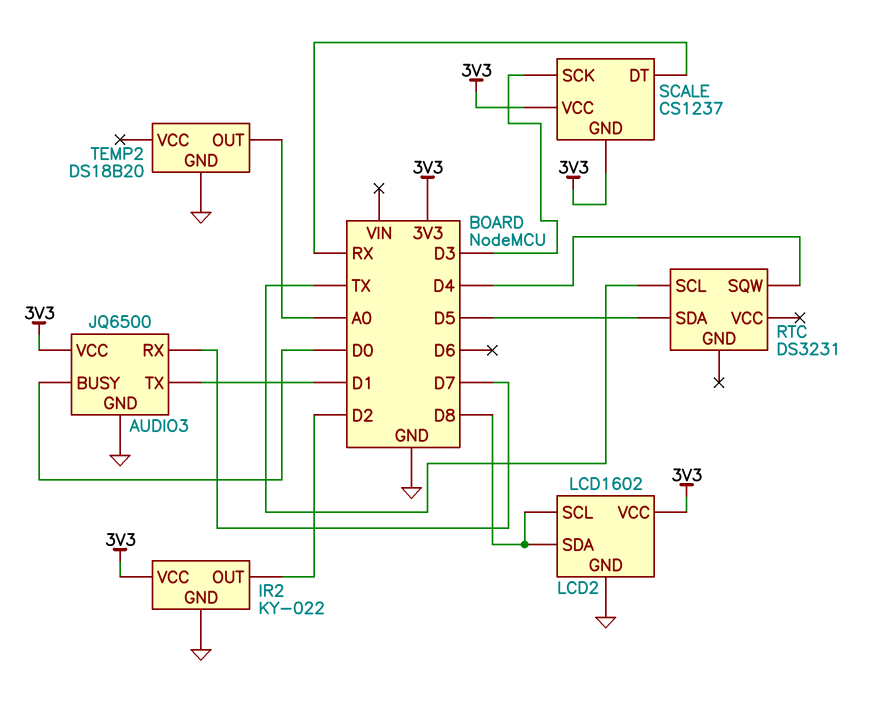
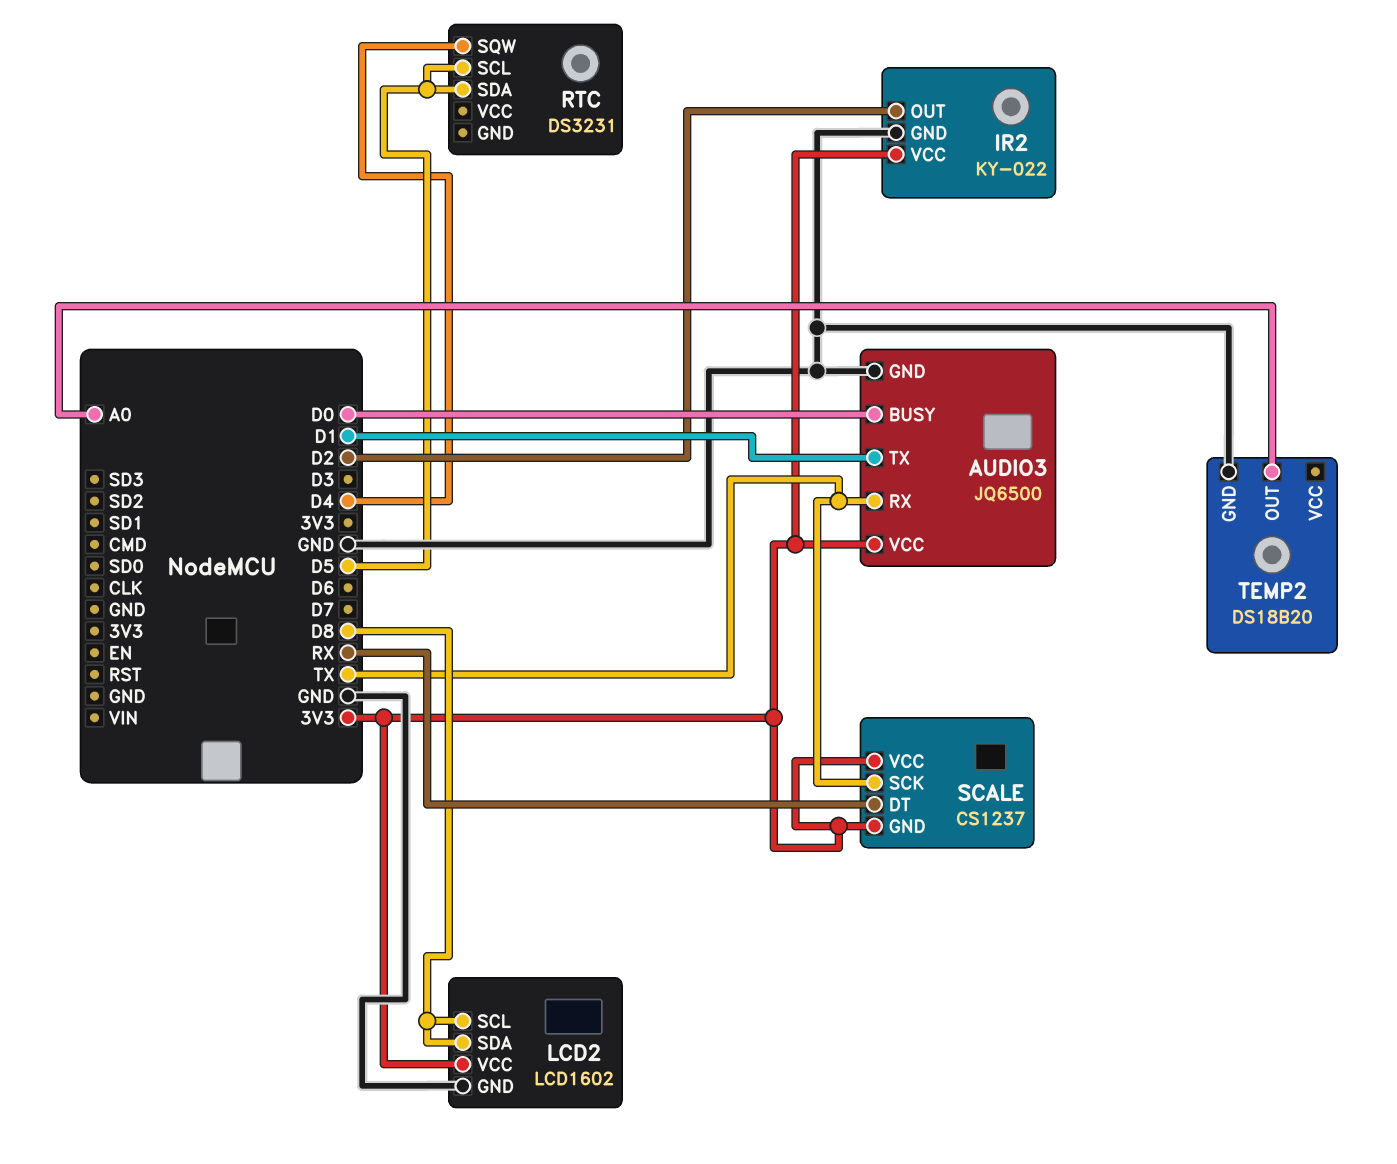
AUDIO3 pin RX: D7 -> TX
RTC pin SCL: TX -> D5
SCALE pin SCK: D3 -> TX

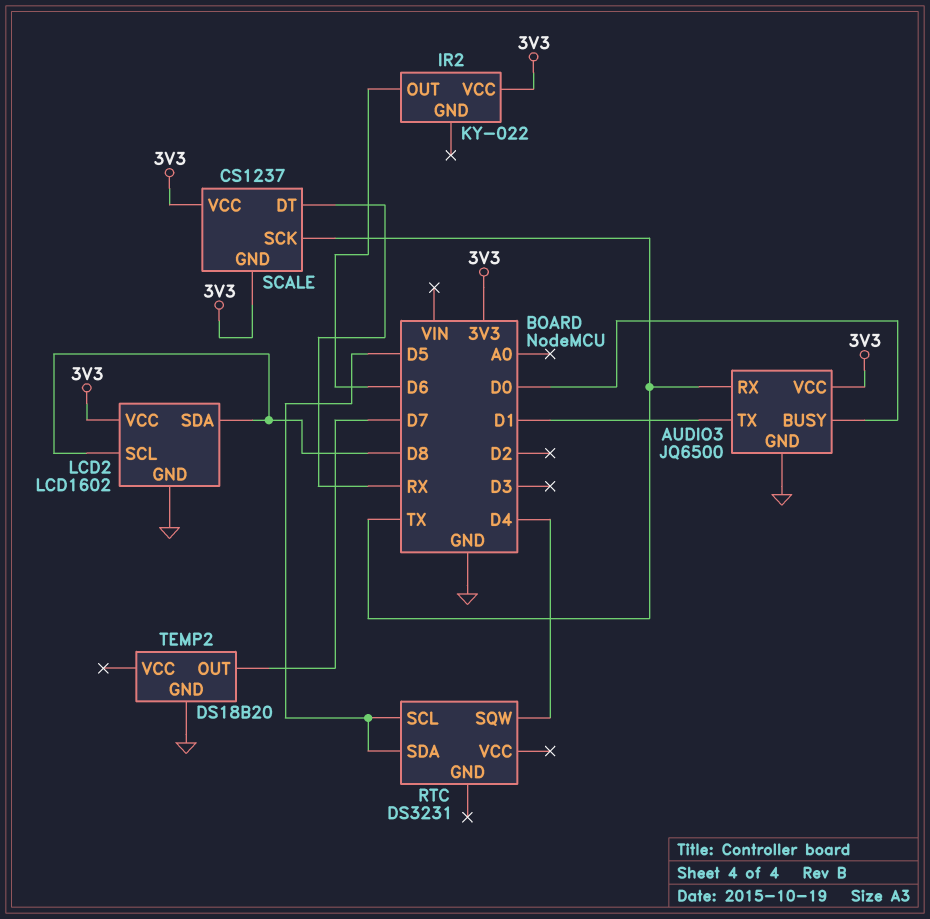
IR2 pin GND: GND -> none
IR2 pin OUT: D2 -> D6
TEMP2 pin OUT: A0 -> D7

